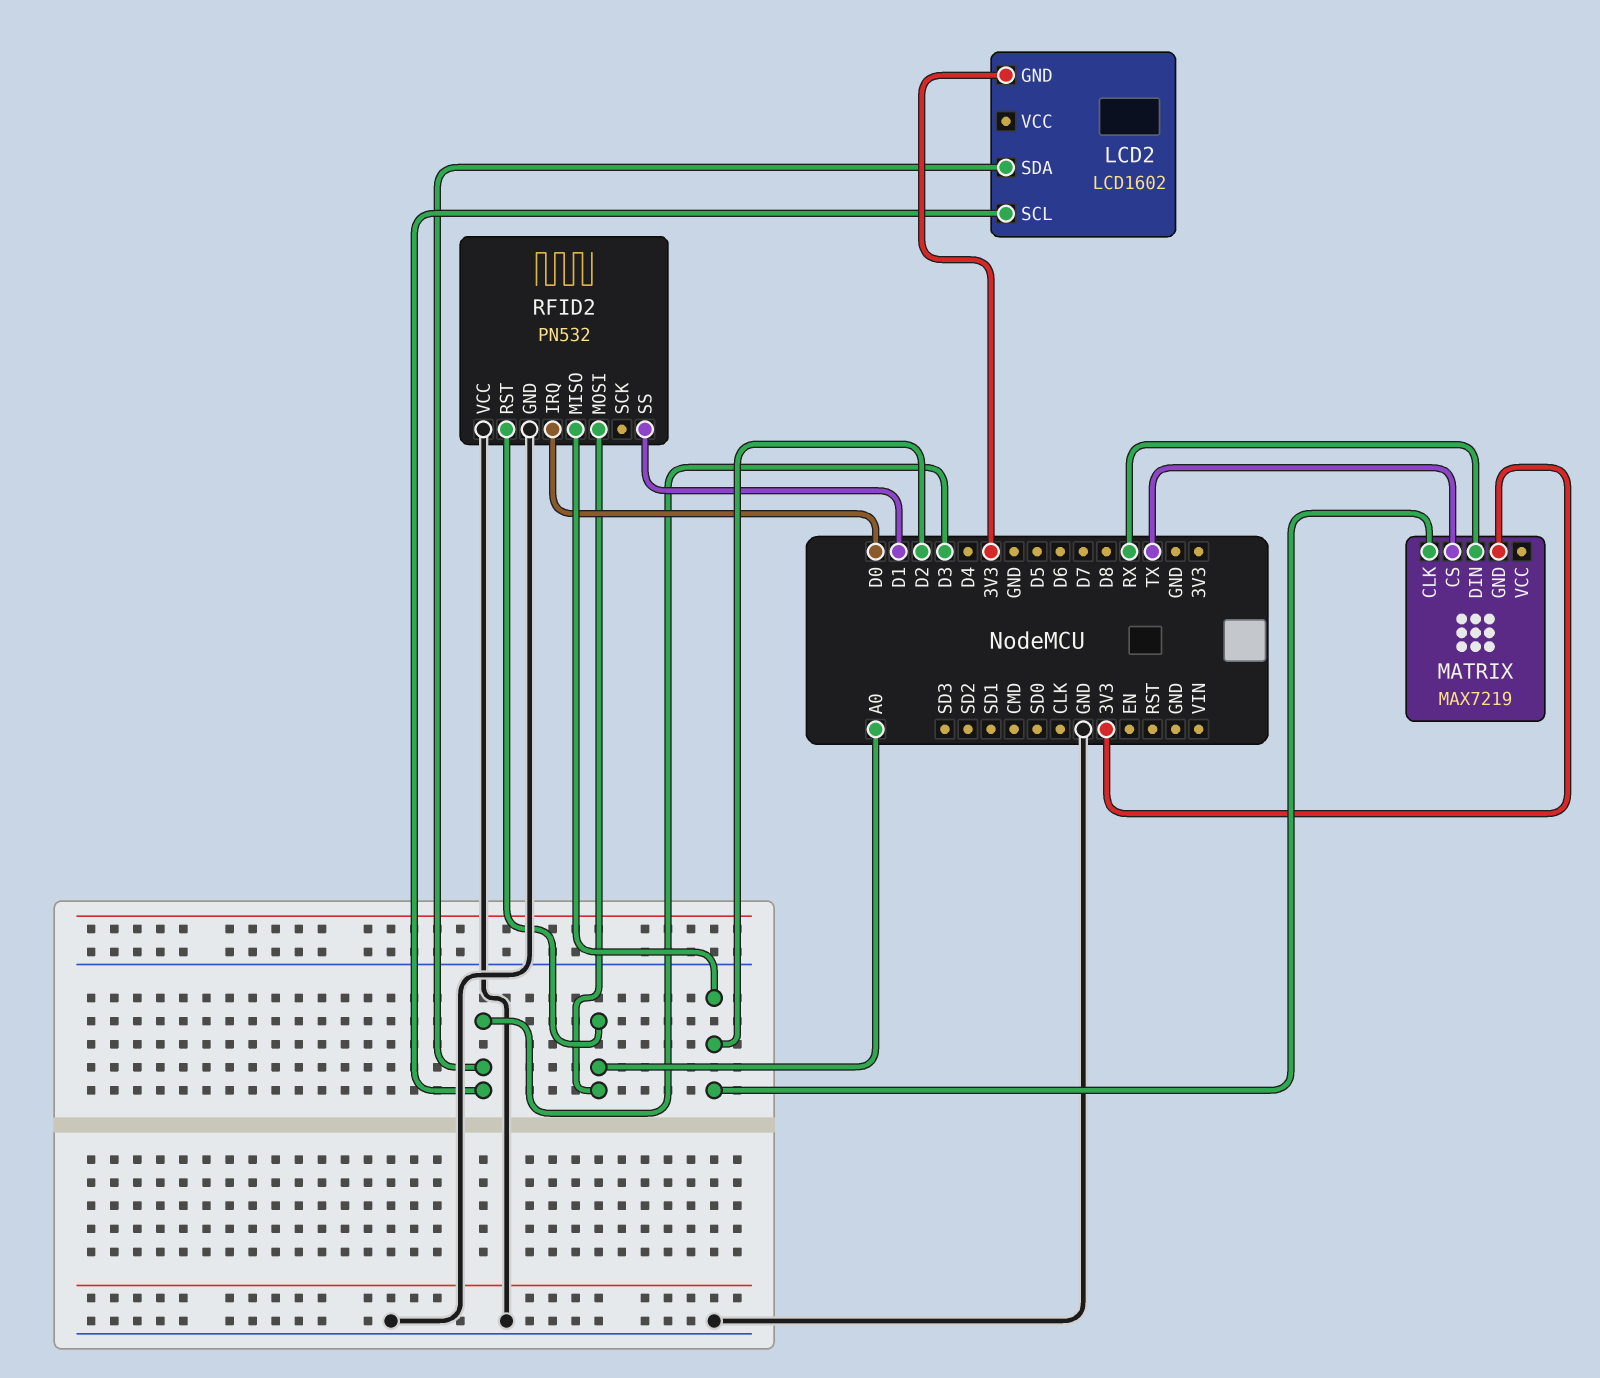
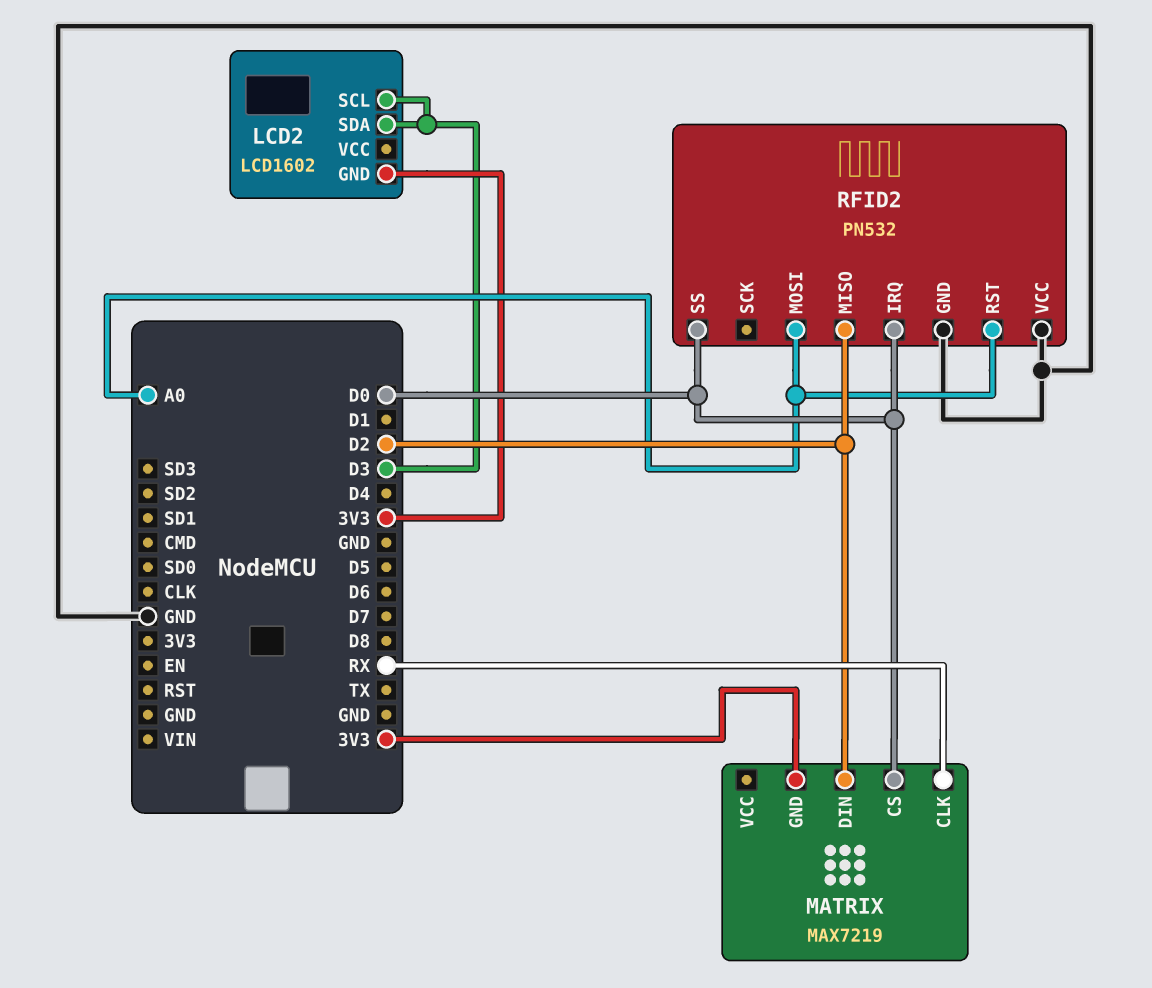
MATRIX pin CLK: D2 -> RX
MATRIX pin CS: TX -> D0
MATRIX pin DIN: RX -> D2
RFID2 pin SS: D1 -> D0

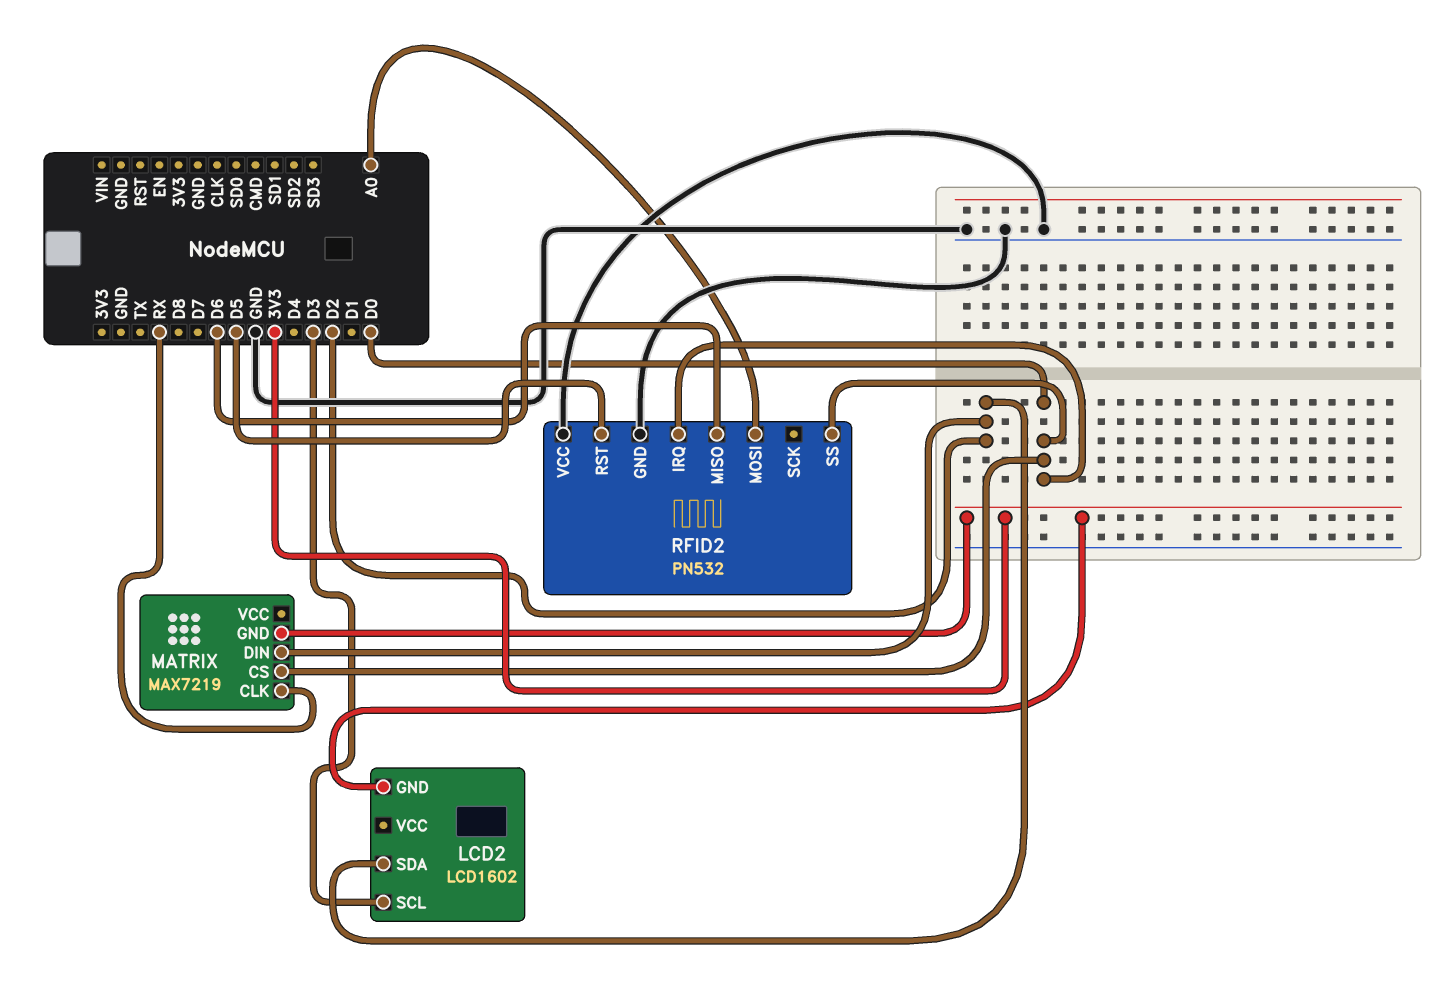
LCD2 pin SDA: D3 -> D2
RFID2 pin MISO: D2 -> D6
RFID2 pin RST: A0 -> D5

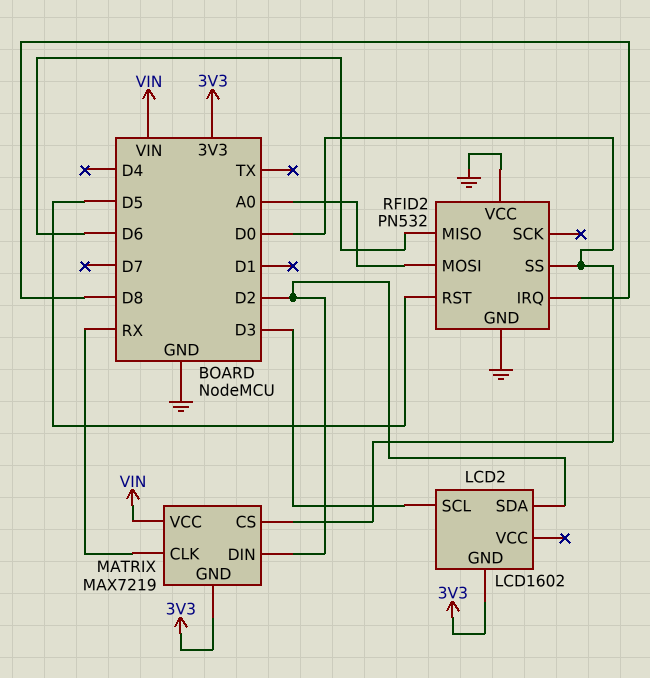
MATRIX pin VCC: none -> VIN
RFID2 pin IRQ: D0 -> D8

